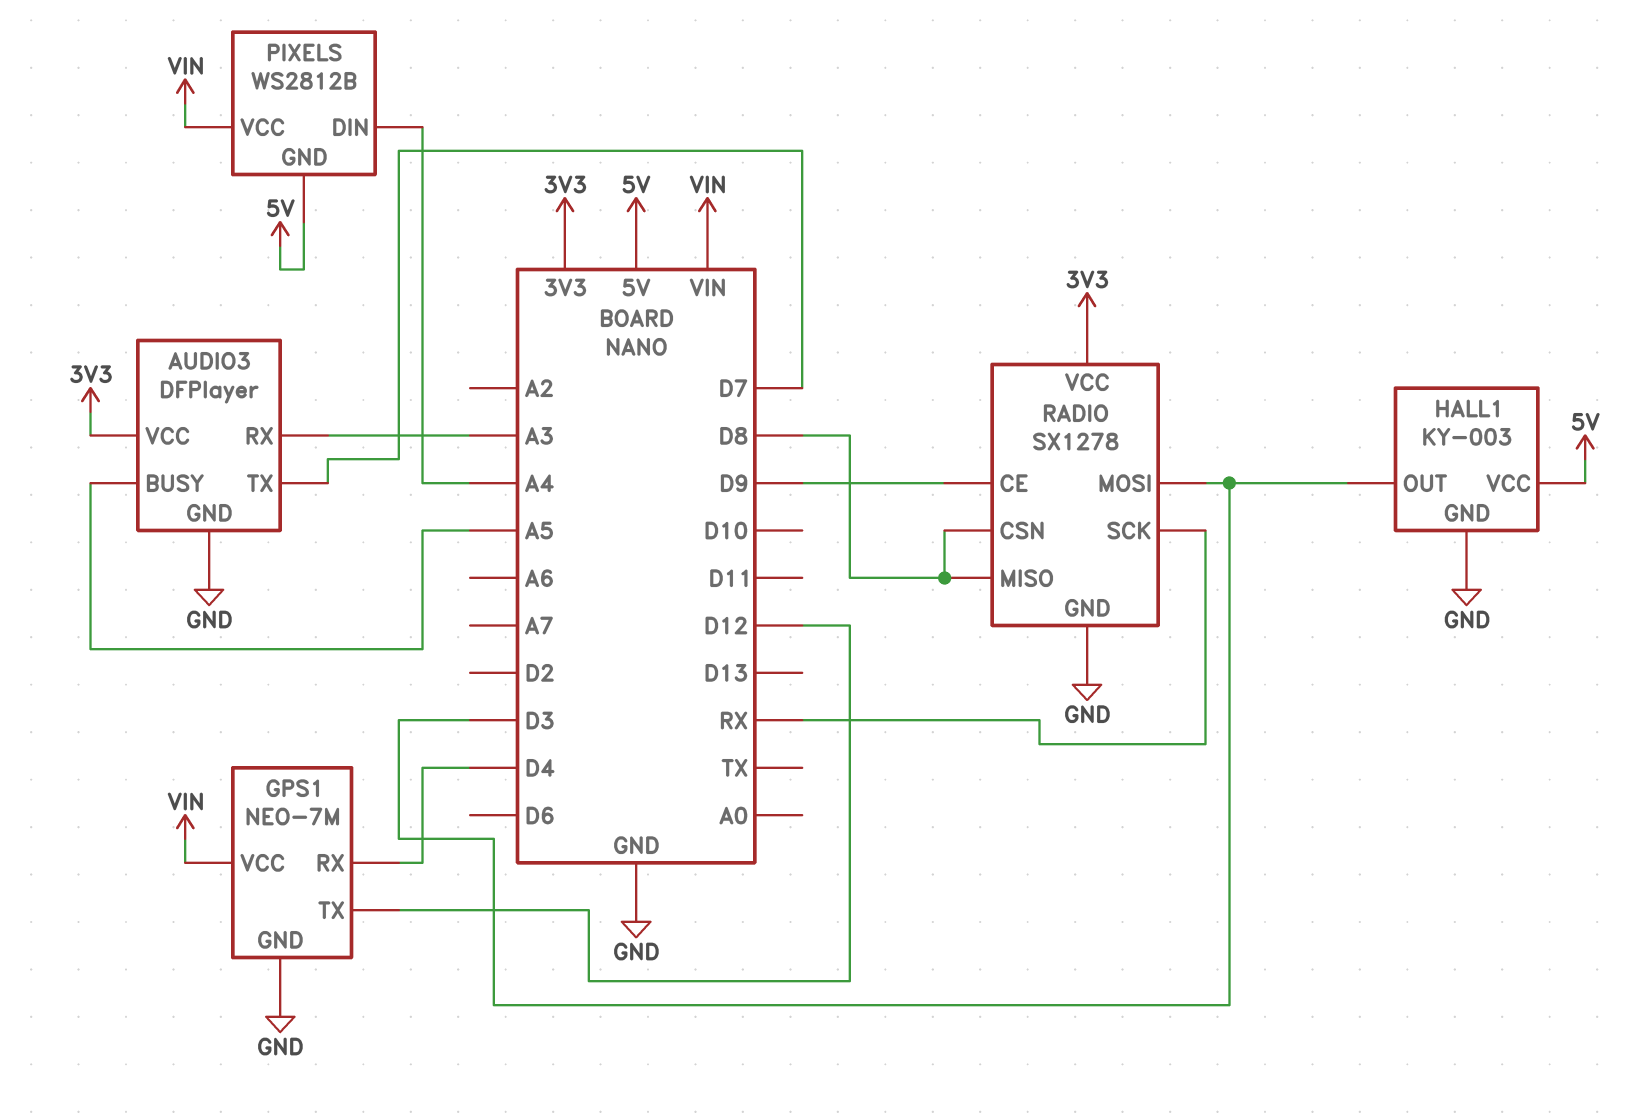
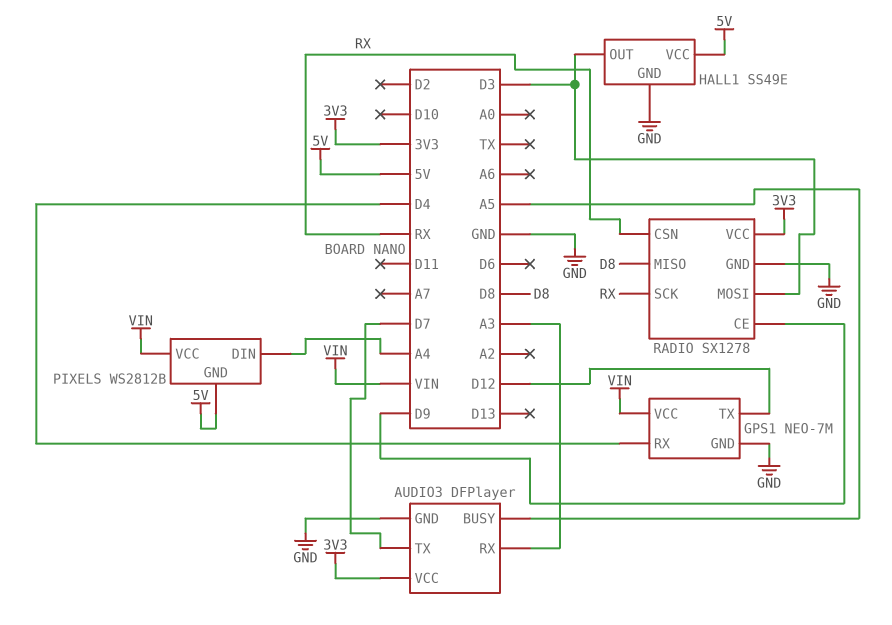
HALL1: KY-003 -> SS49E
RADIO pin CSN: D8 -> RX

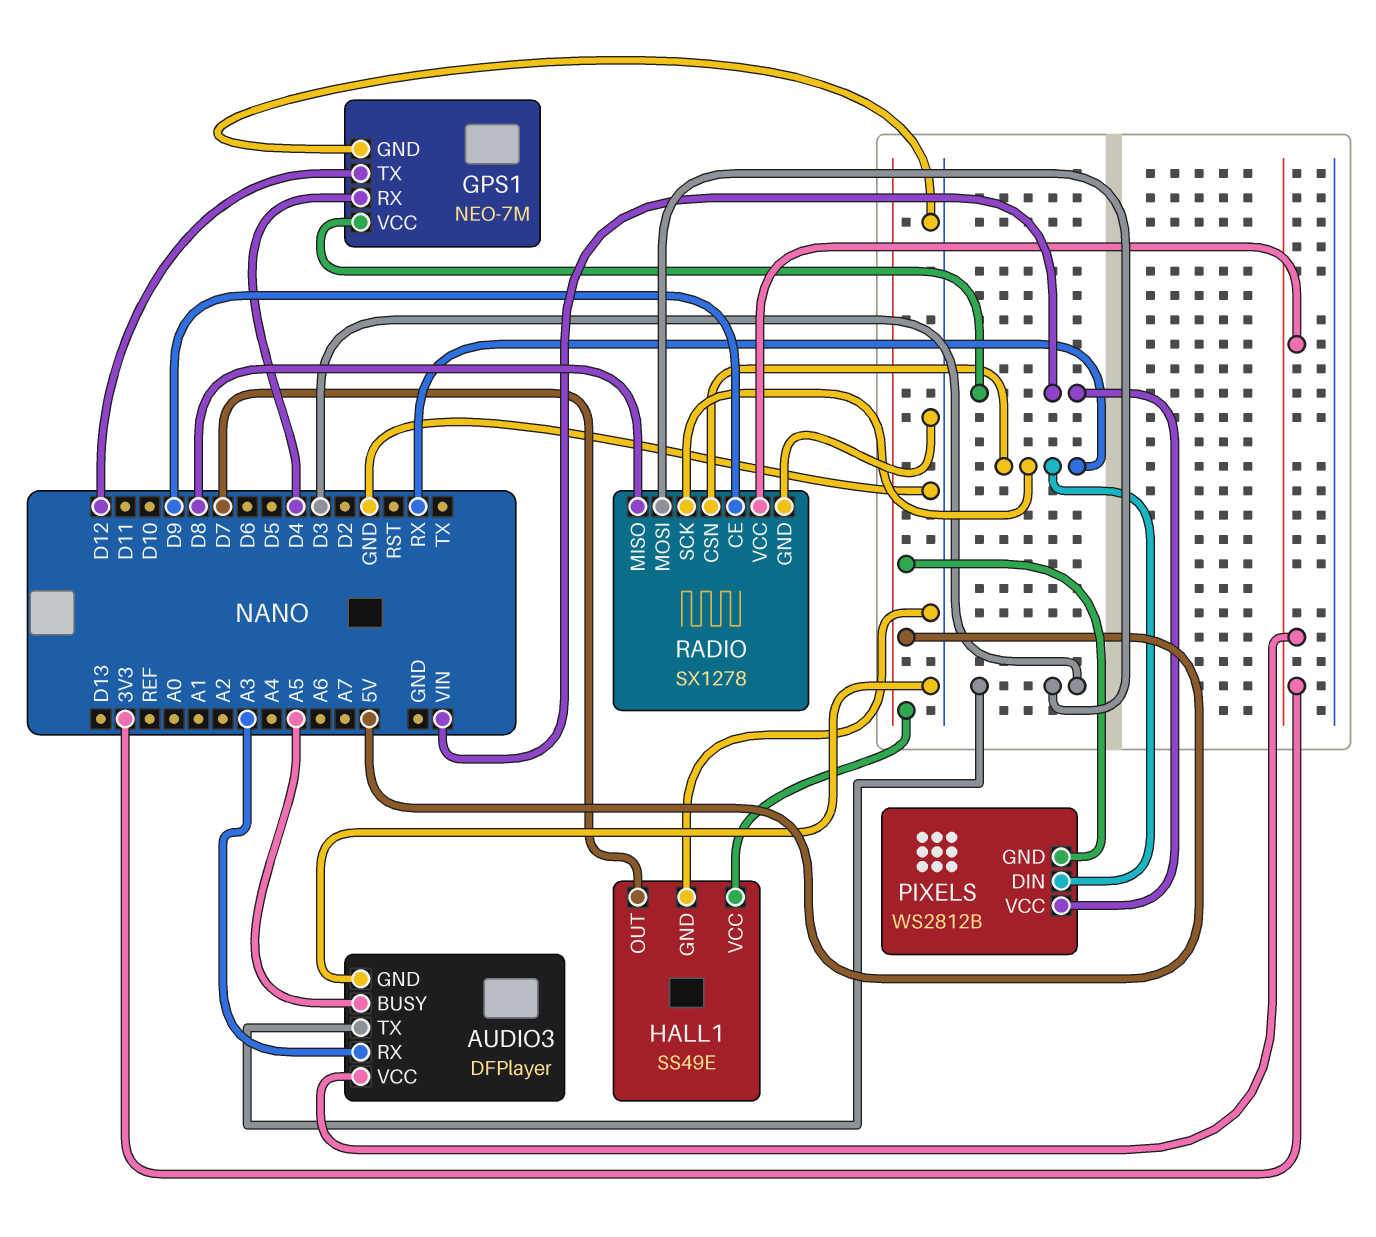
AUDIO3 pin TX: D7 -> D3
HALL1 pin OUT: D3 -> D7
PIXELS pin DIN: A4 -> RX

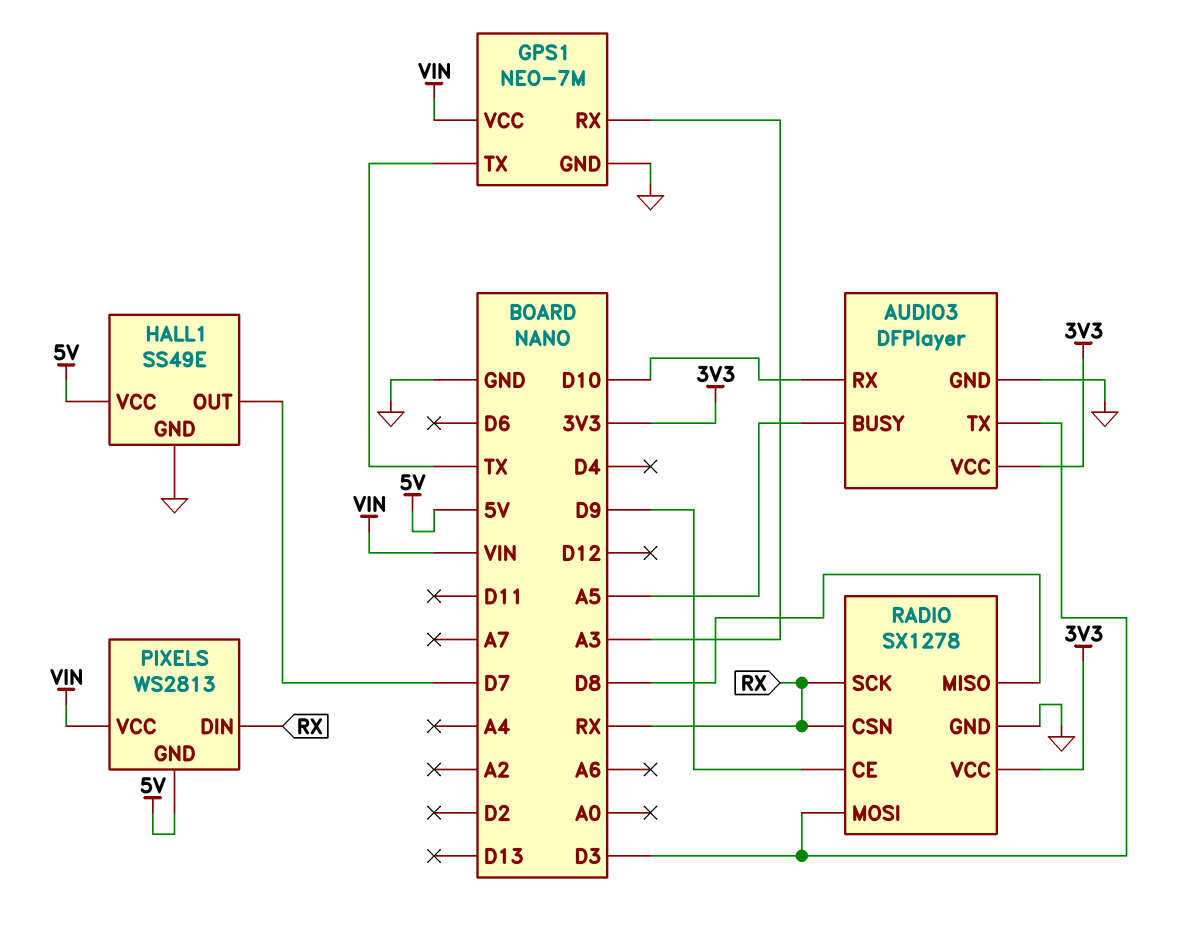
AUDIO3 pin RX: A3 -> D10
GPS1 pin RX: D4 -> A3
GPS1 pin TX: D12 -> TX
PIXELS: WS2812B -> WS2813

